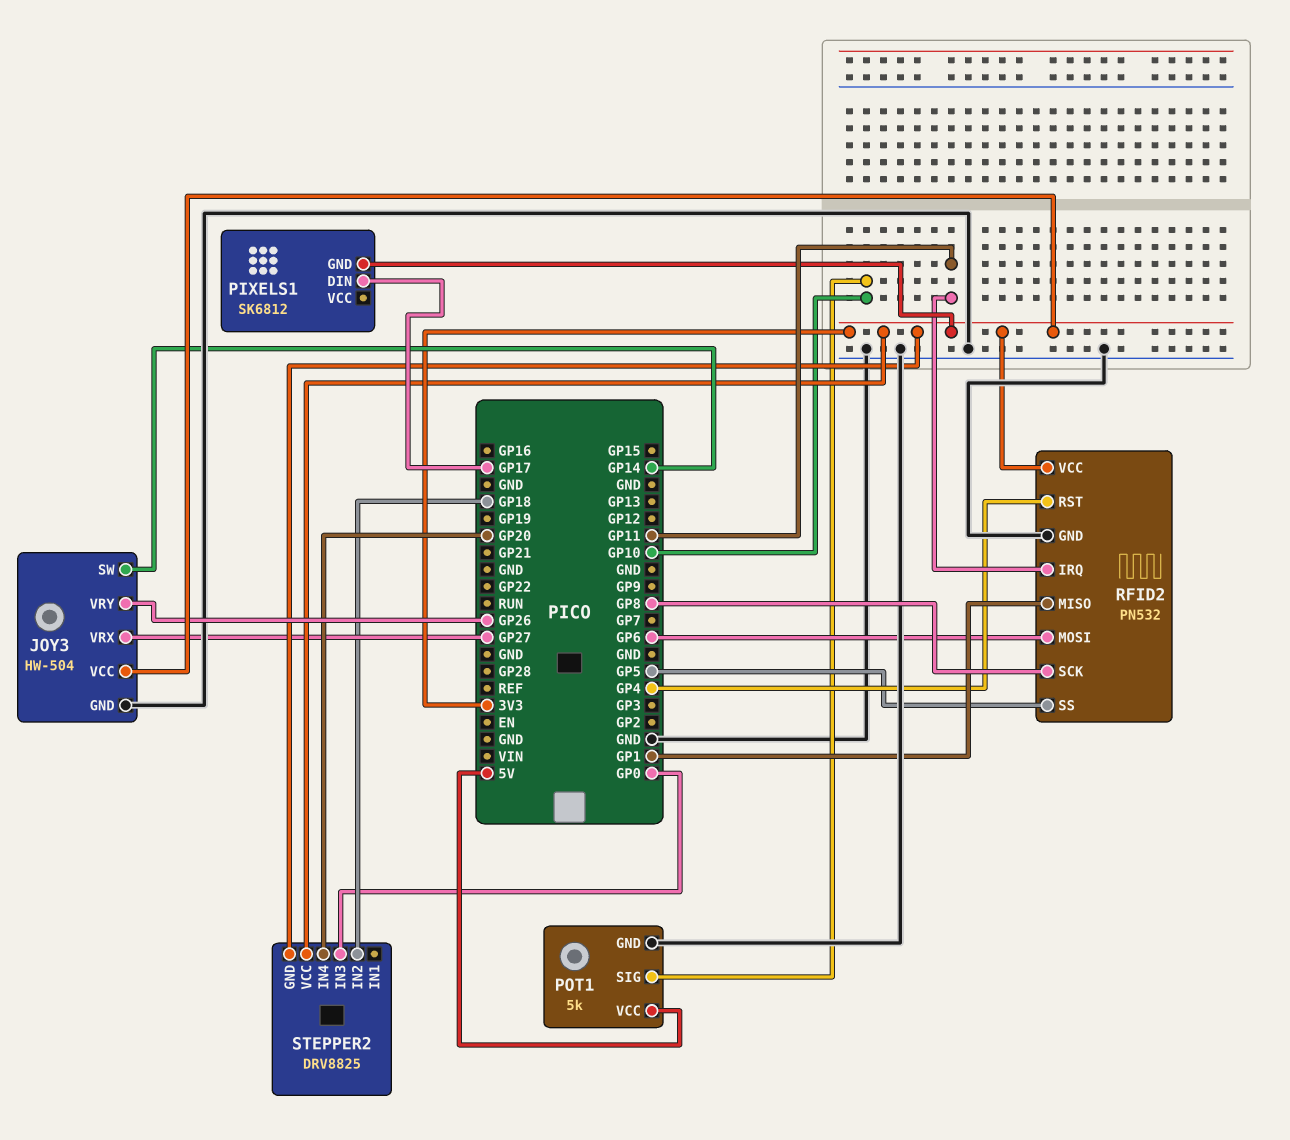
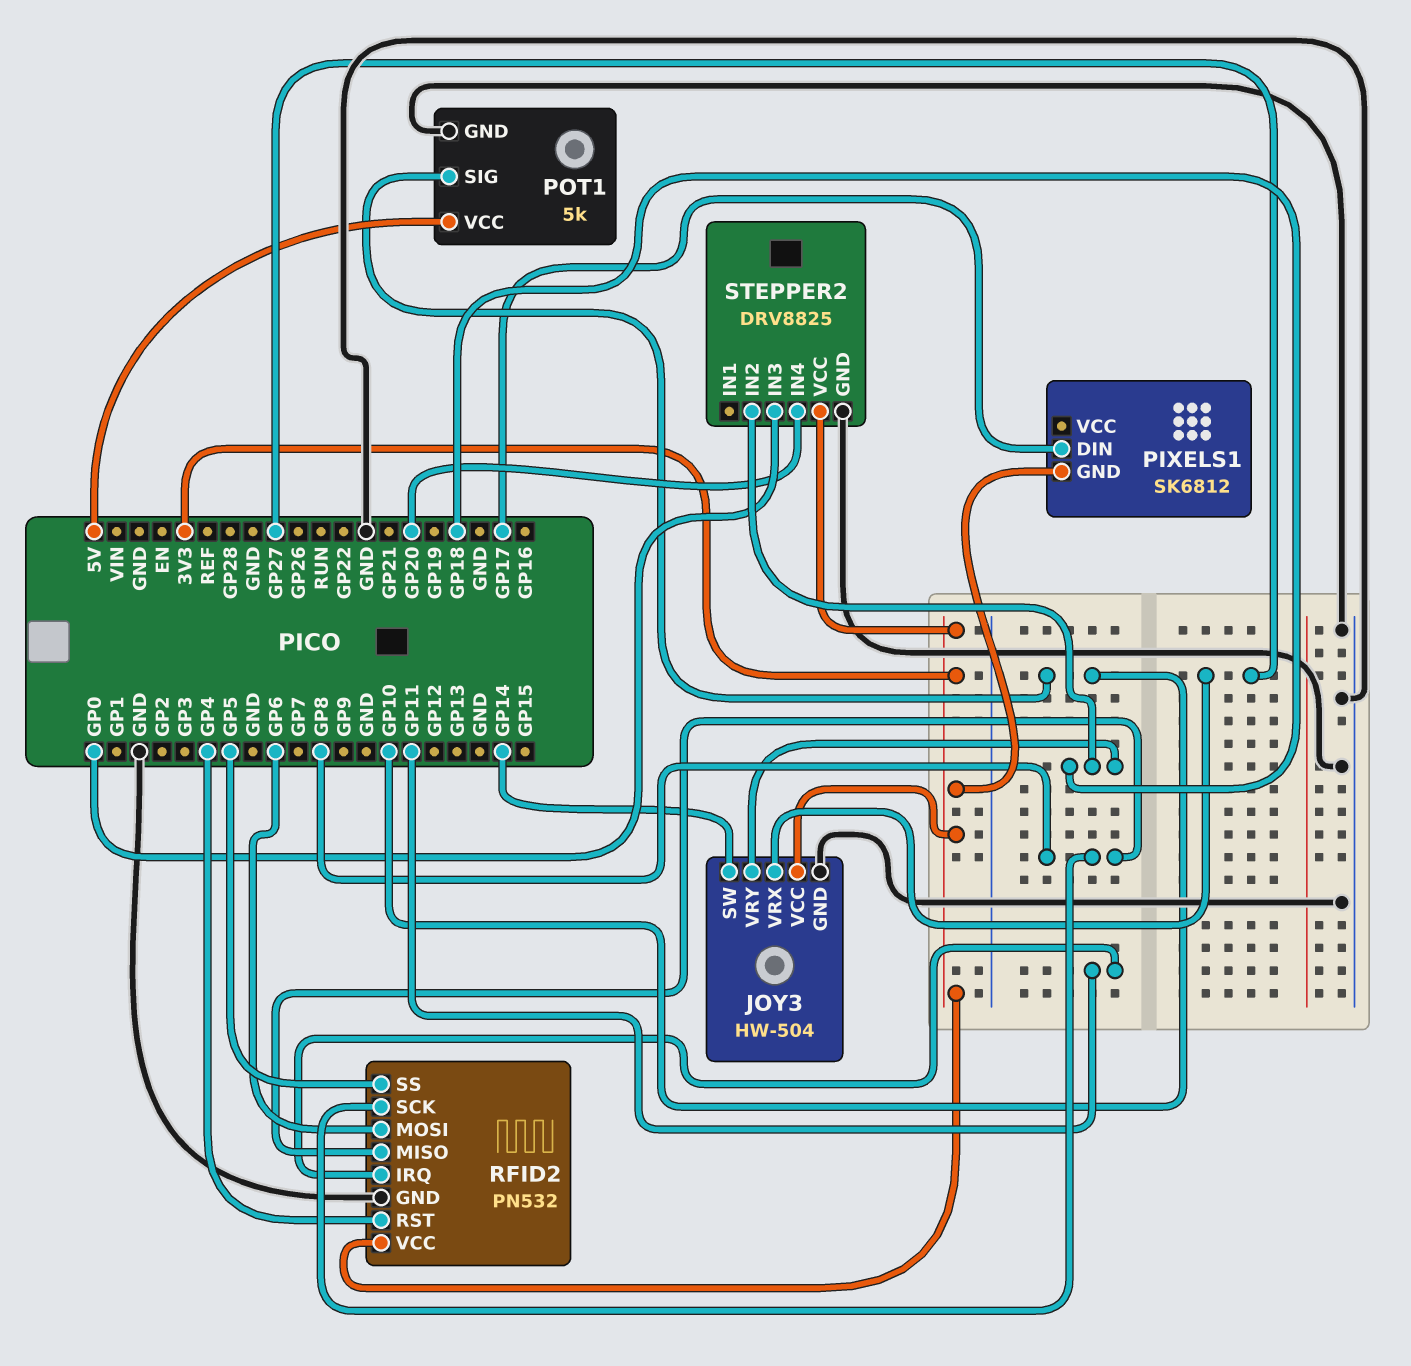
JOY3 pin VRY: GP26 -> GP18
RFID2 pin MISO: GP1 -> GP8
STEPPER2 pin GND: 3V3 -> GND

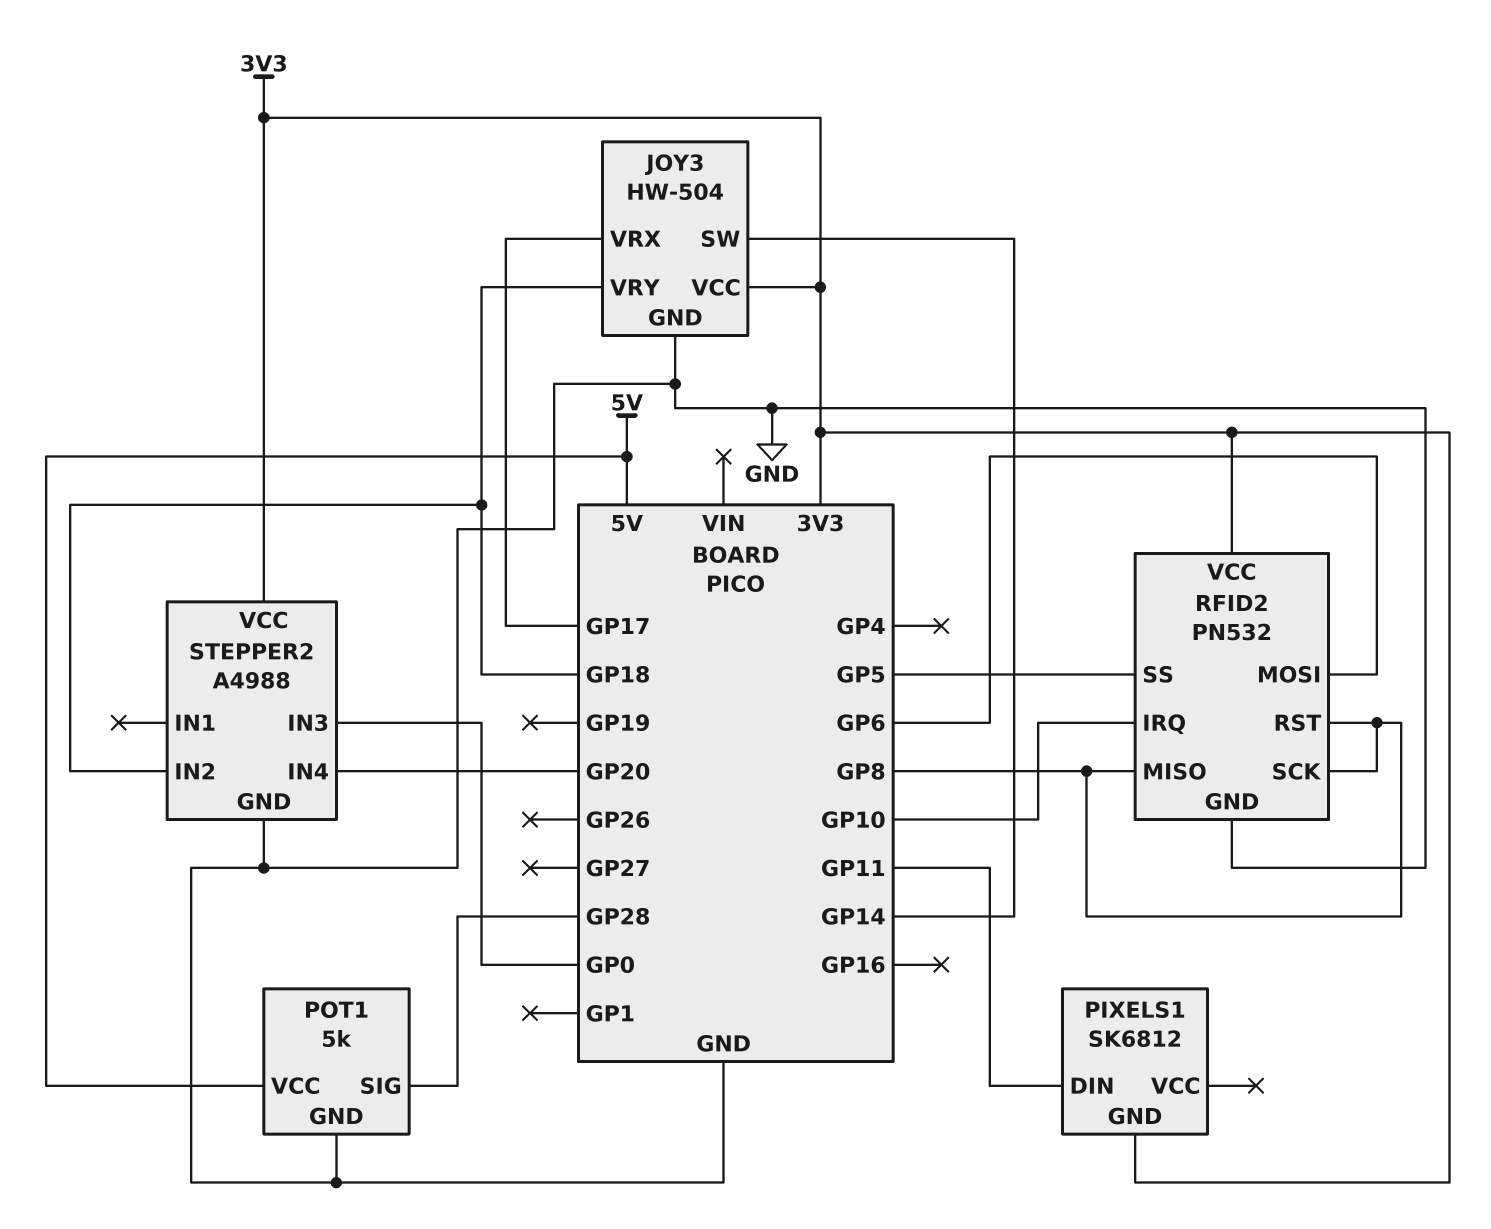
JOY3 pin VRX: GP27 -> GP17
PIXELS1 pin DIN: GP17 -> GP11
POT1 pin SIG: GP10 -> GP28
RFID2 pin IRQ: GP11 -> GP10
RFID2 pin RST: GP4 -> GP8
STEPPER2: DRV8825 -> A4988

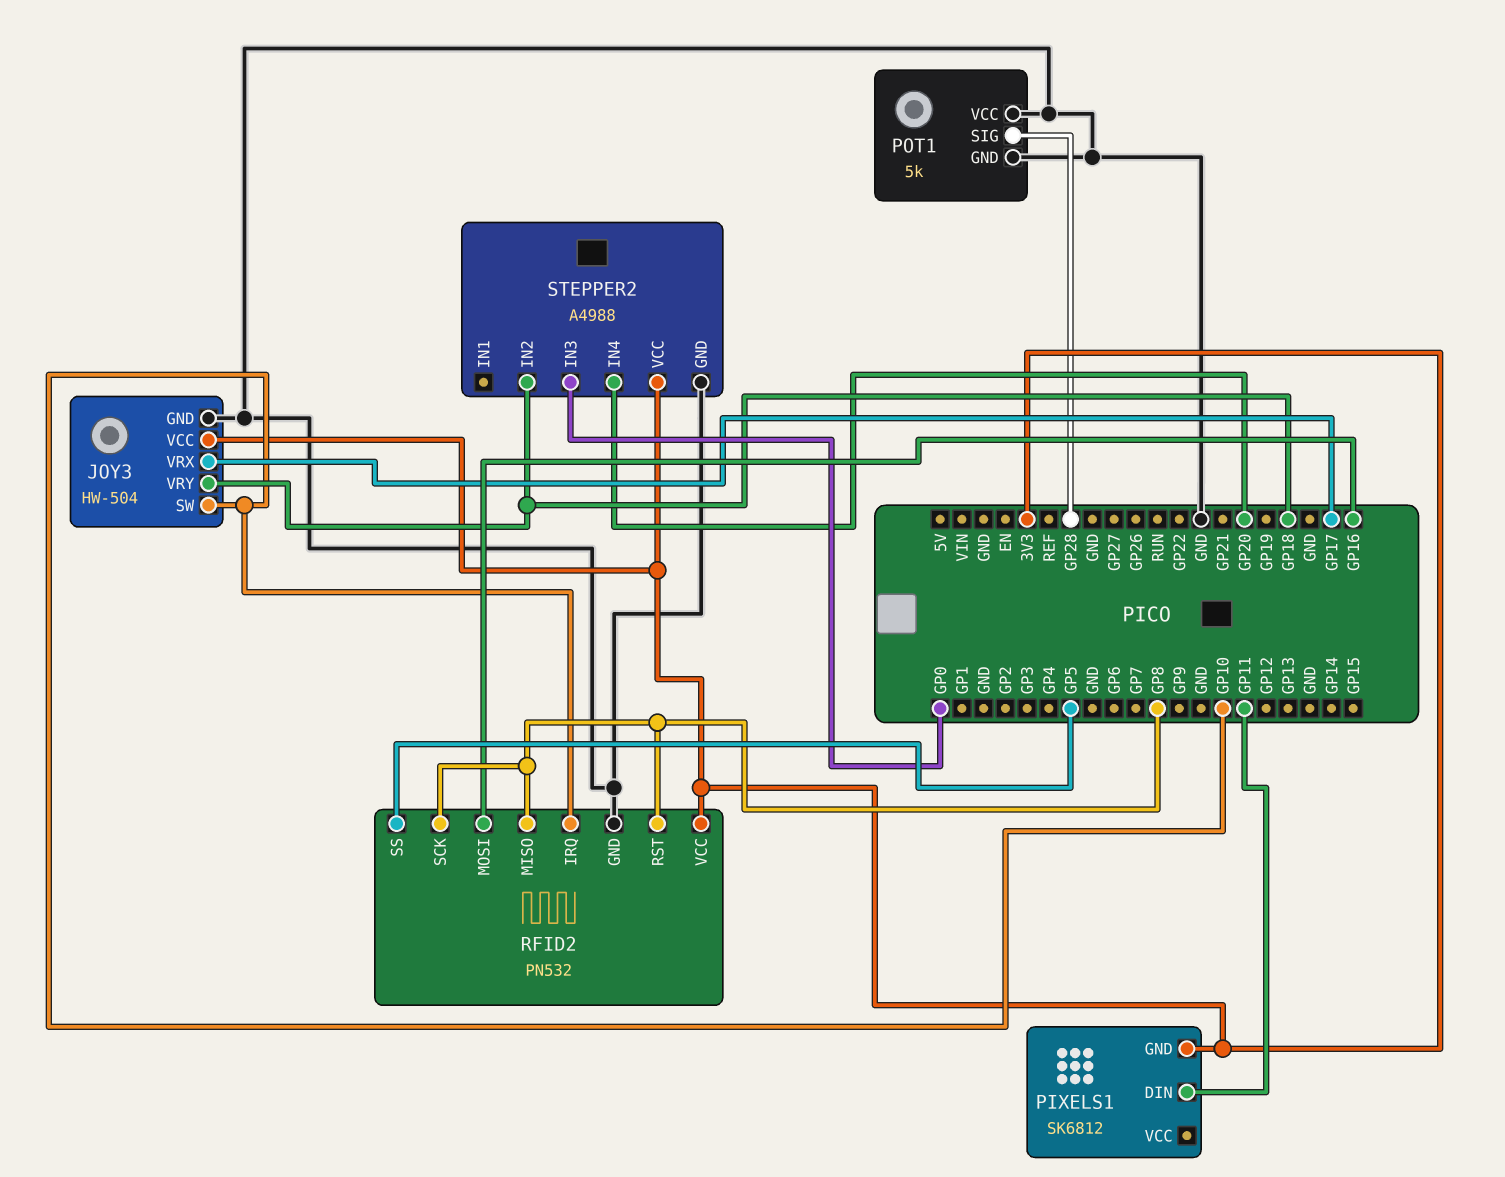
JOY3 pin SW: GP14 -> GP10
POT1 pin VCC: 5V -> GND
RFID2 pin MOSI: GP6 -> GP16

